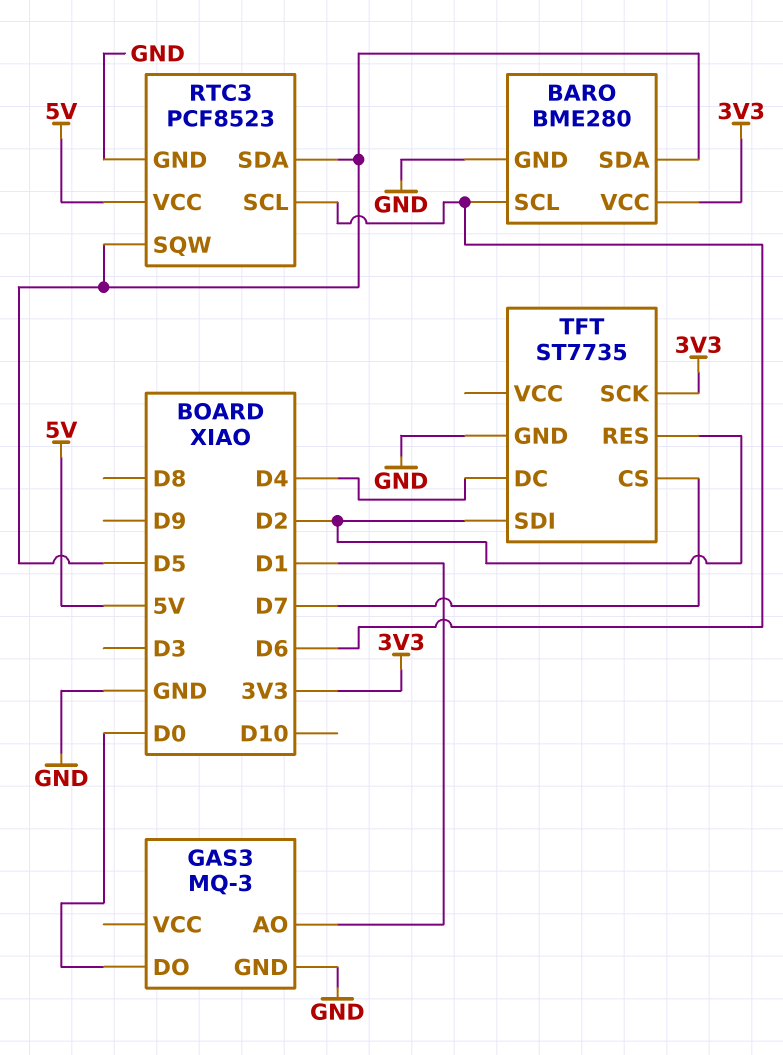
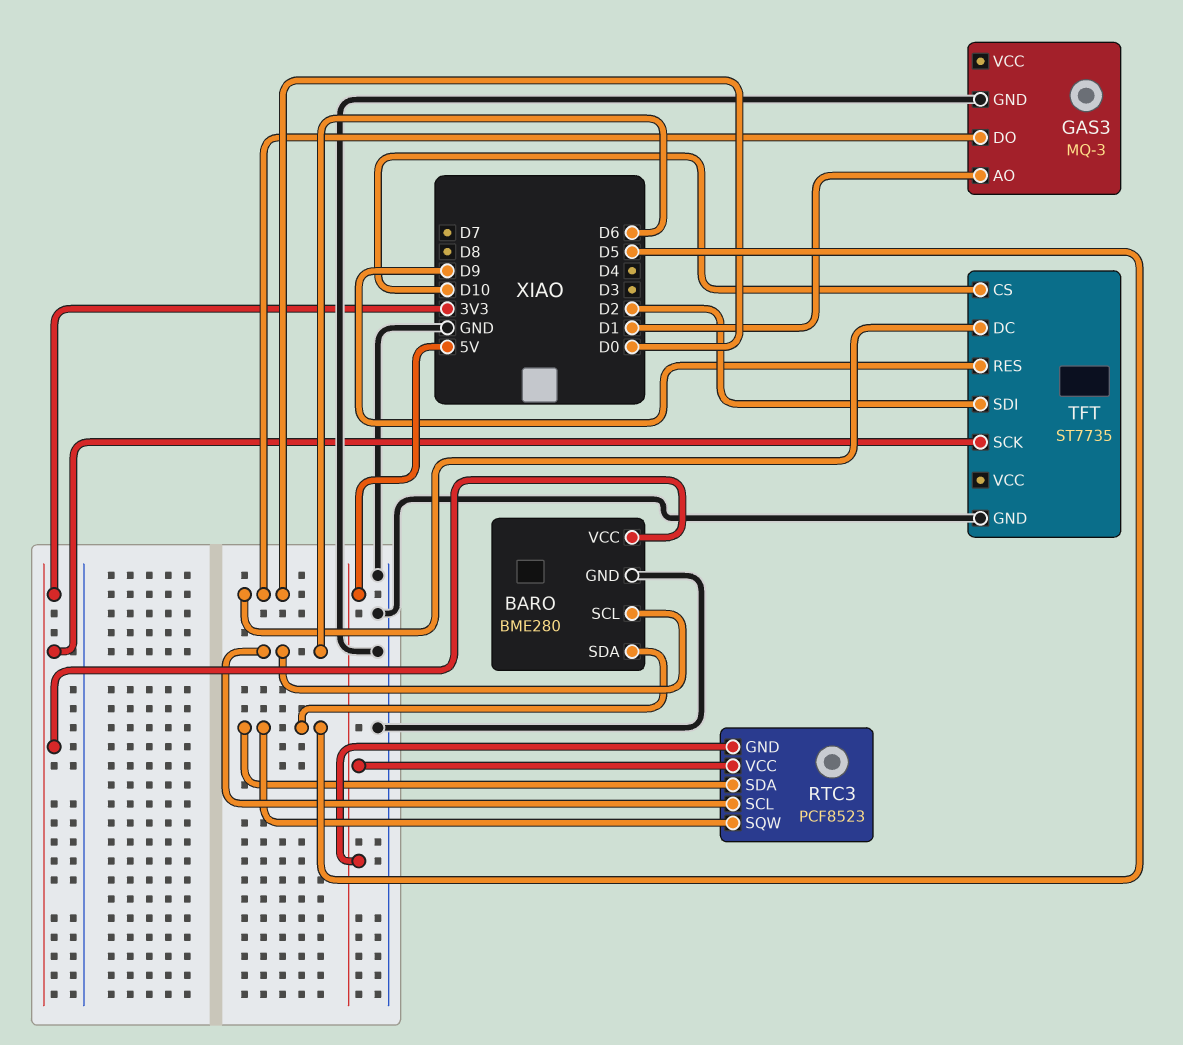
RTC3 pin GND: GND -> 5V
TFT pin CS: D7 -> D10
TFT pin DC: D4 -> D0
TFT pin RES: D2 -> D9

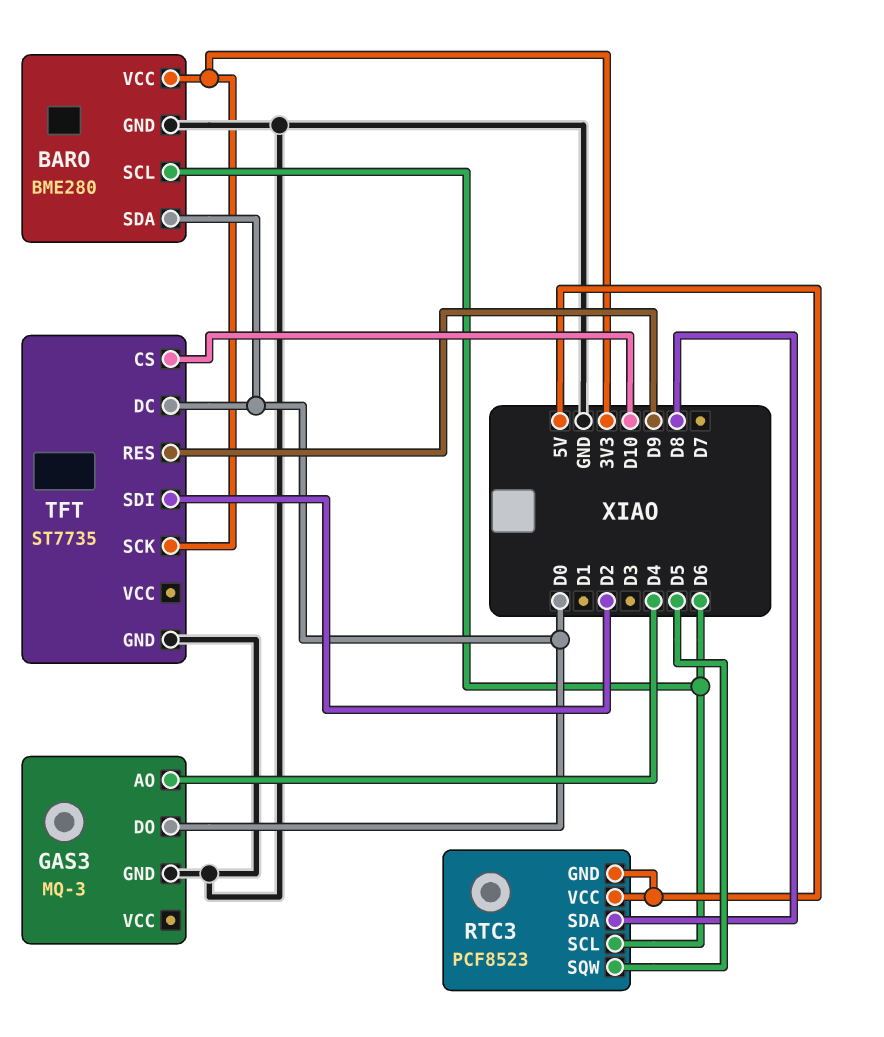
BARO pin SDA: D5 -> D0
GAS3 pin AO: D1 -> D4
RTC3 pin SDA: D5 -> D8

